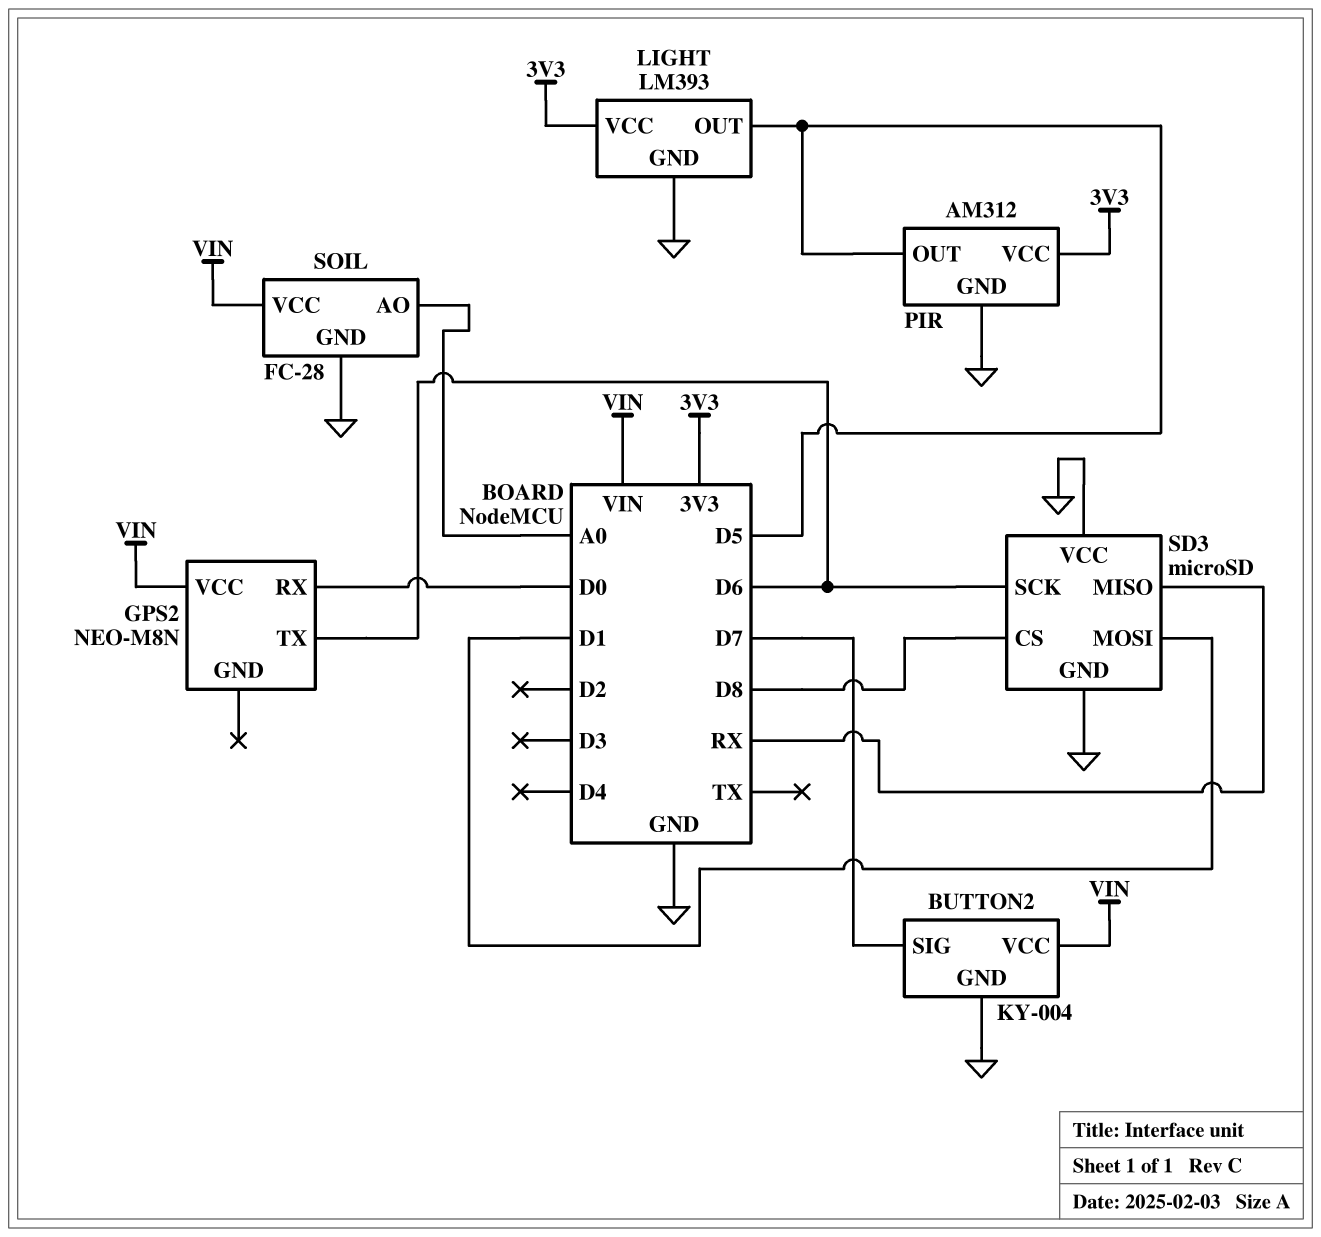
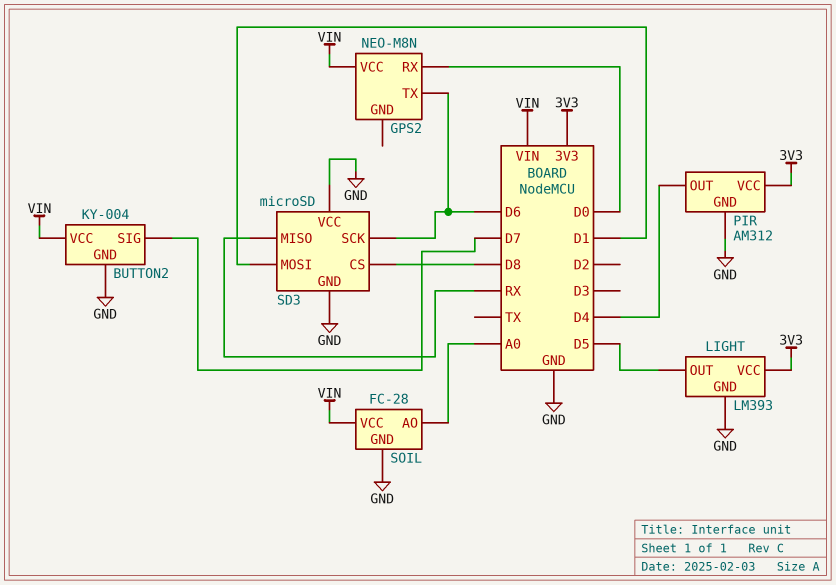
PIR pin OUT: D5 -> D4

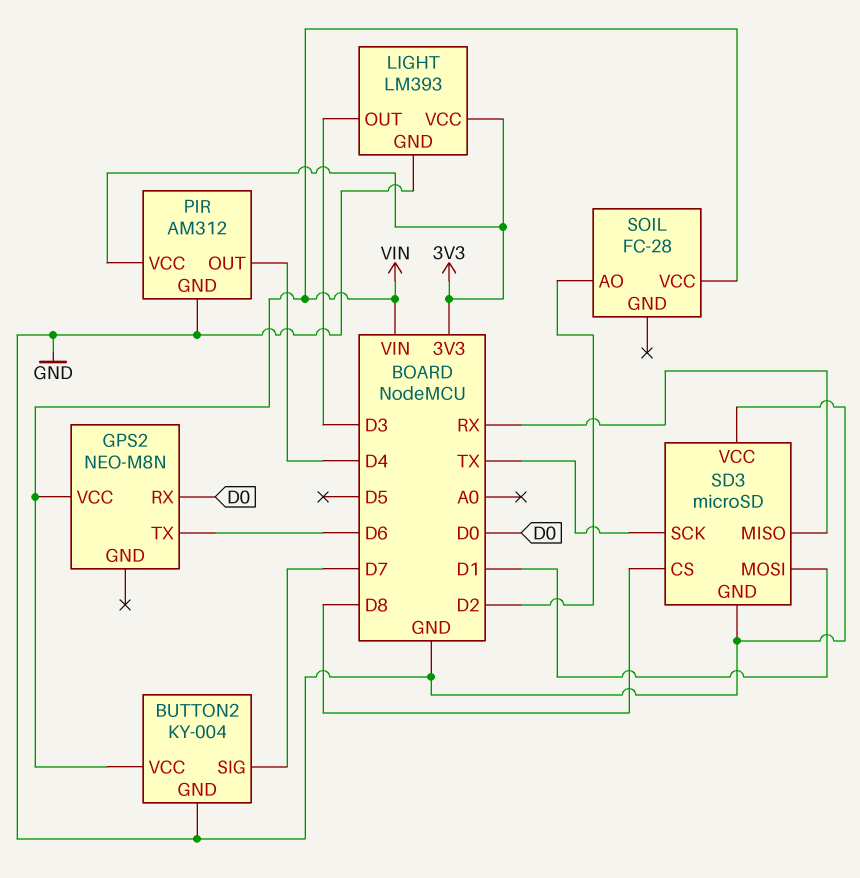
LIGHT pin OUT: D5 -> D3
SD3 pin SCK: D6 -> TX
SOIL pin AO: A0 -> D2
SOIL pin GND: GND -> none

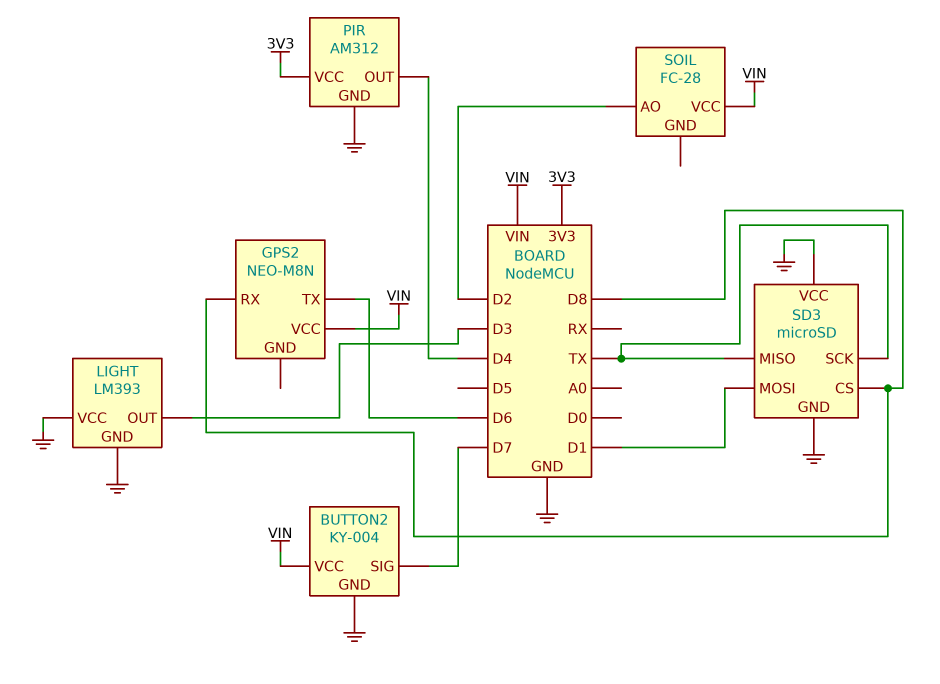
GPS2 pin RX: D0 -> D8
LIGHT pin VCC: 3V3 -> GND
SD3 pin MISO: RX -> TX

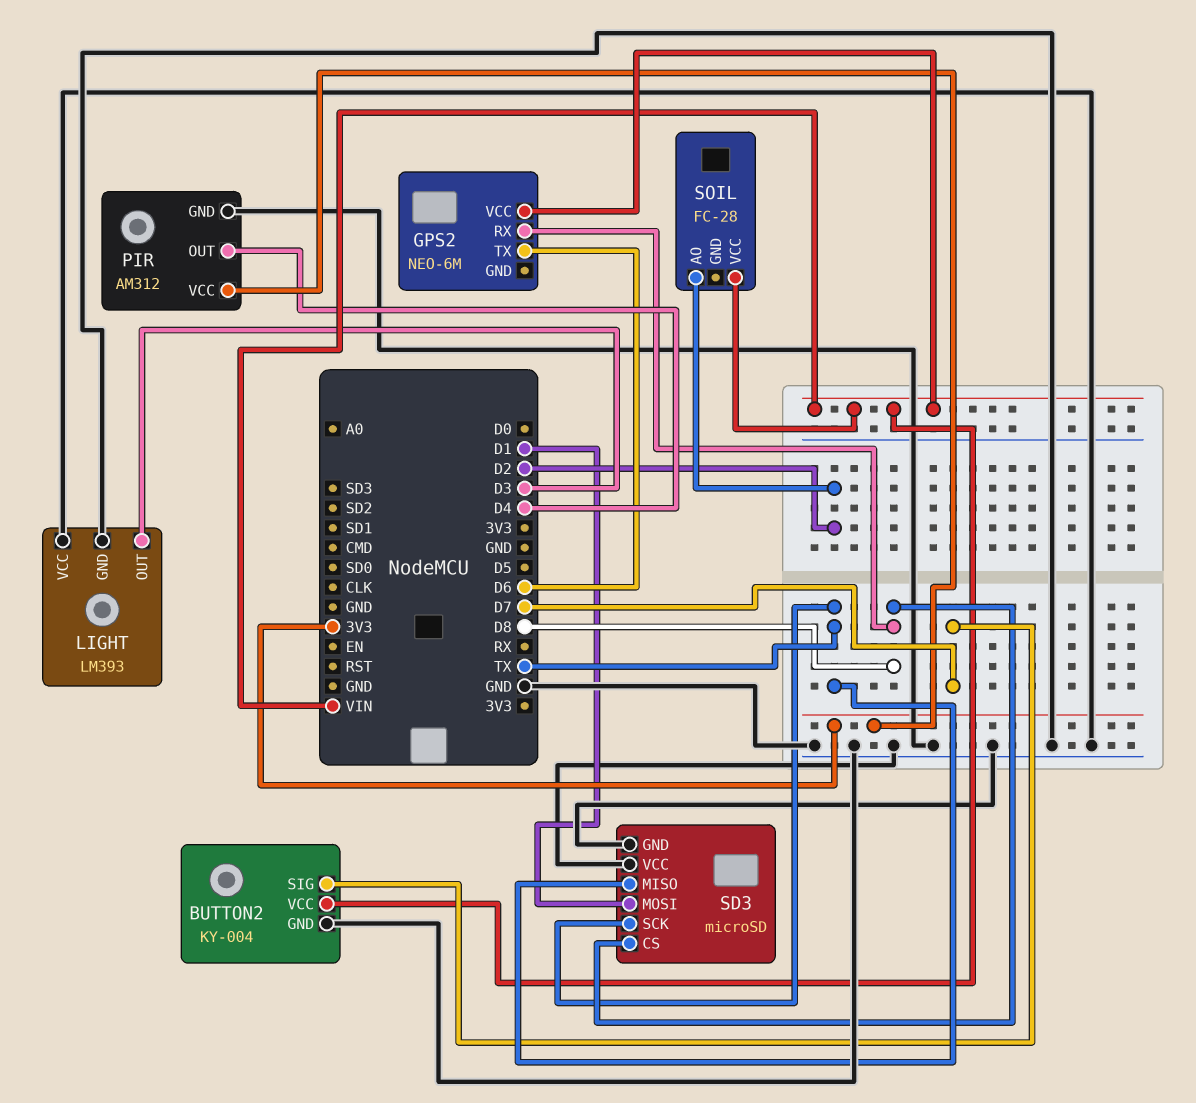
GPS2: NEO-M8N -> NEO-6M

